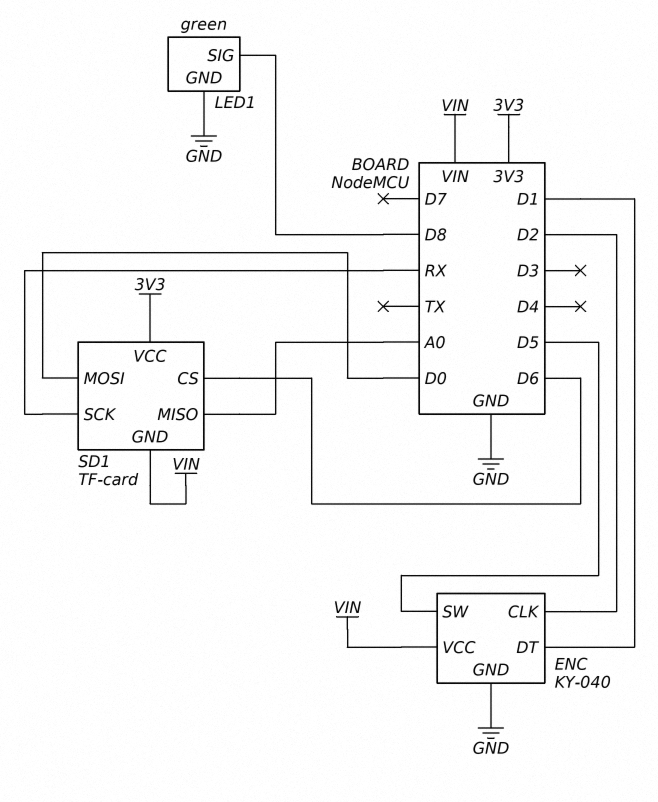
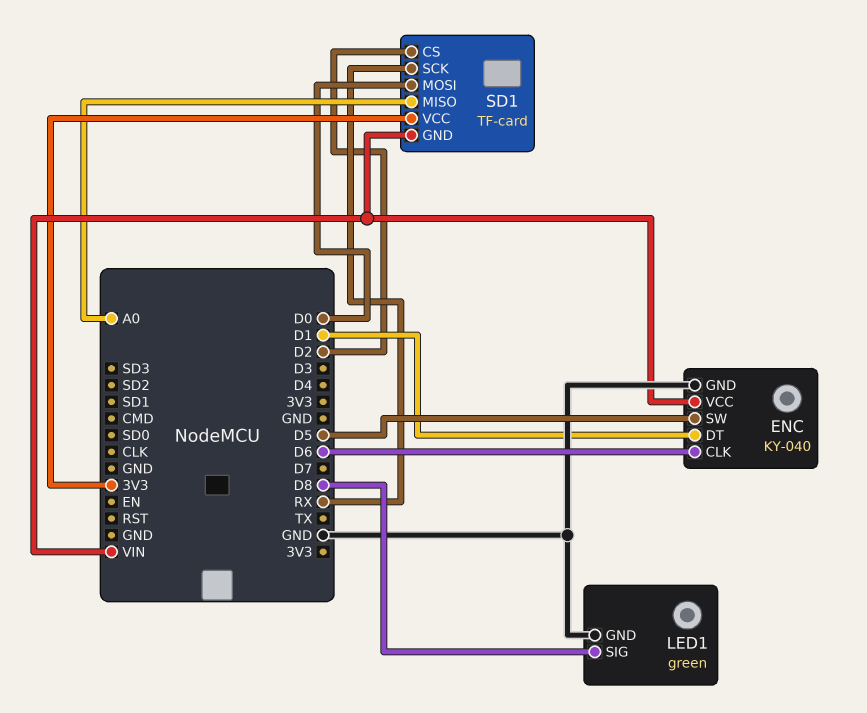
ENC pin CLK: D2 -> D6
SD1 pin CS: D6 -> D2

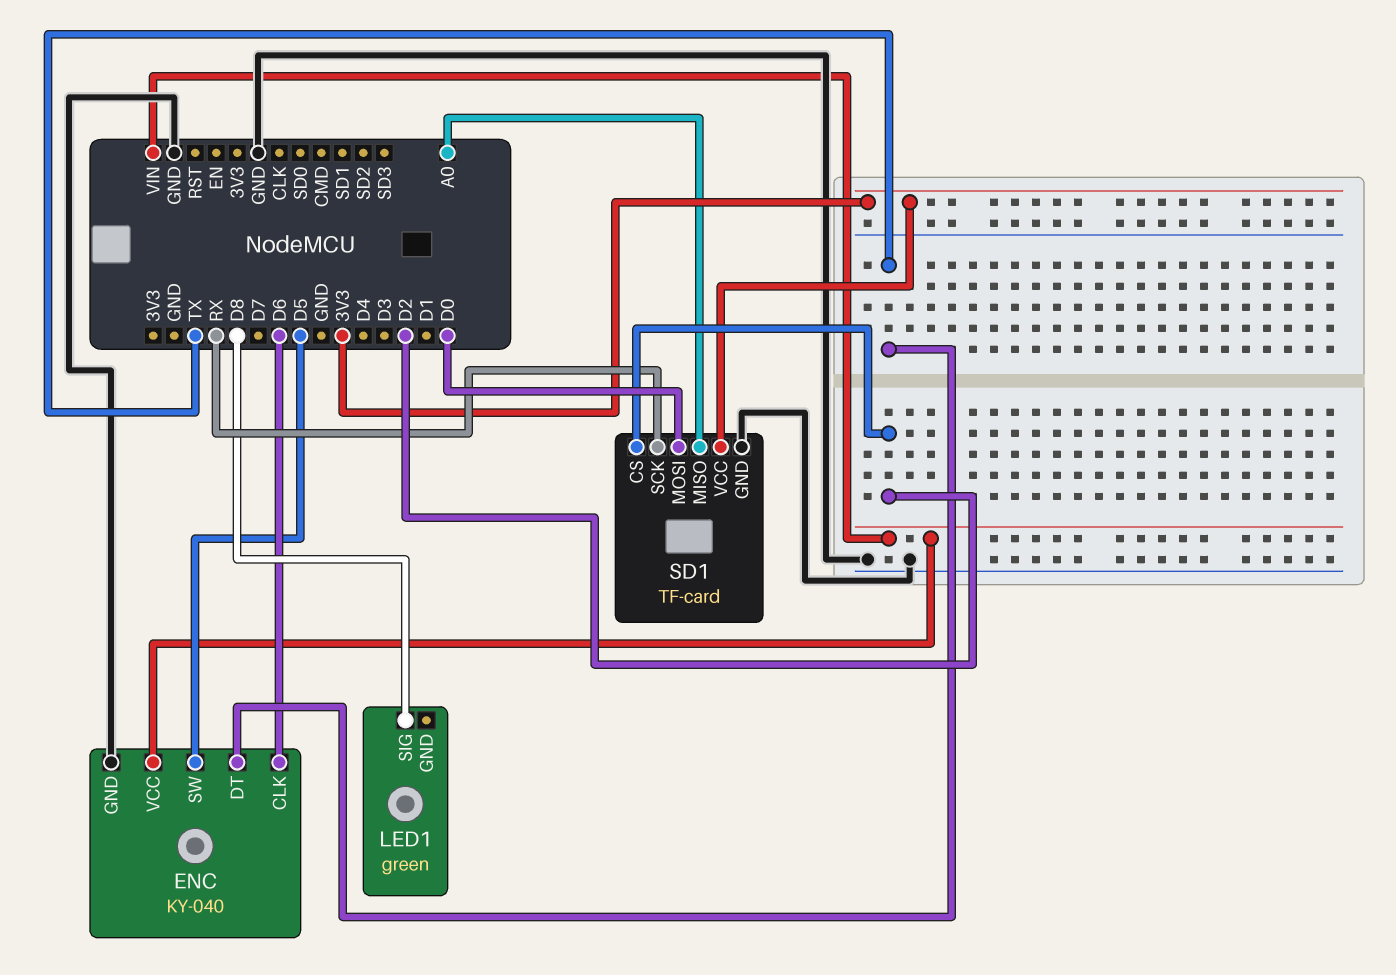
ENC pin DT: D1 -> TX
LED1 pin GND: GND -> none
SD1 pin GND: VIN -> GND

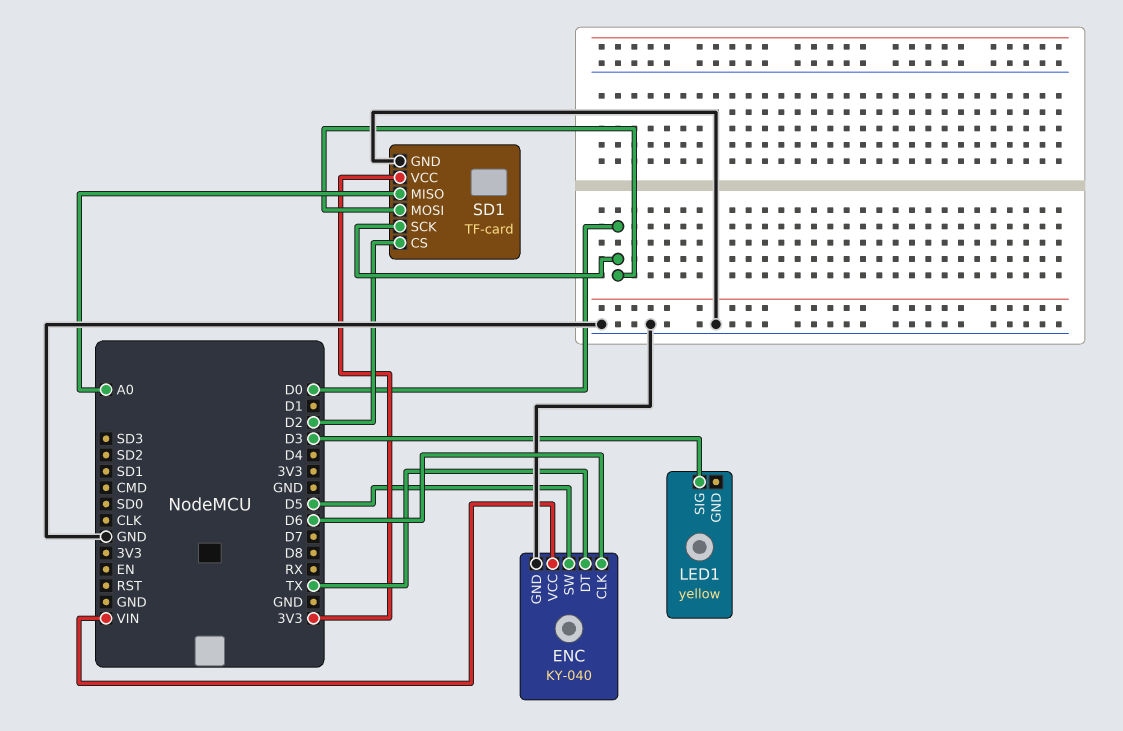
LED1: green -> yellow
LED1 pin SIG: D8 -> D3
SD1 pin SCK: RX -> D0

